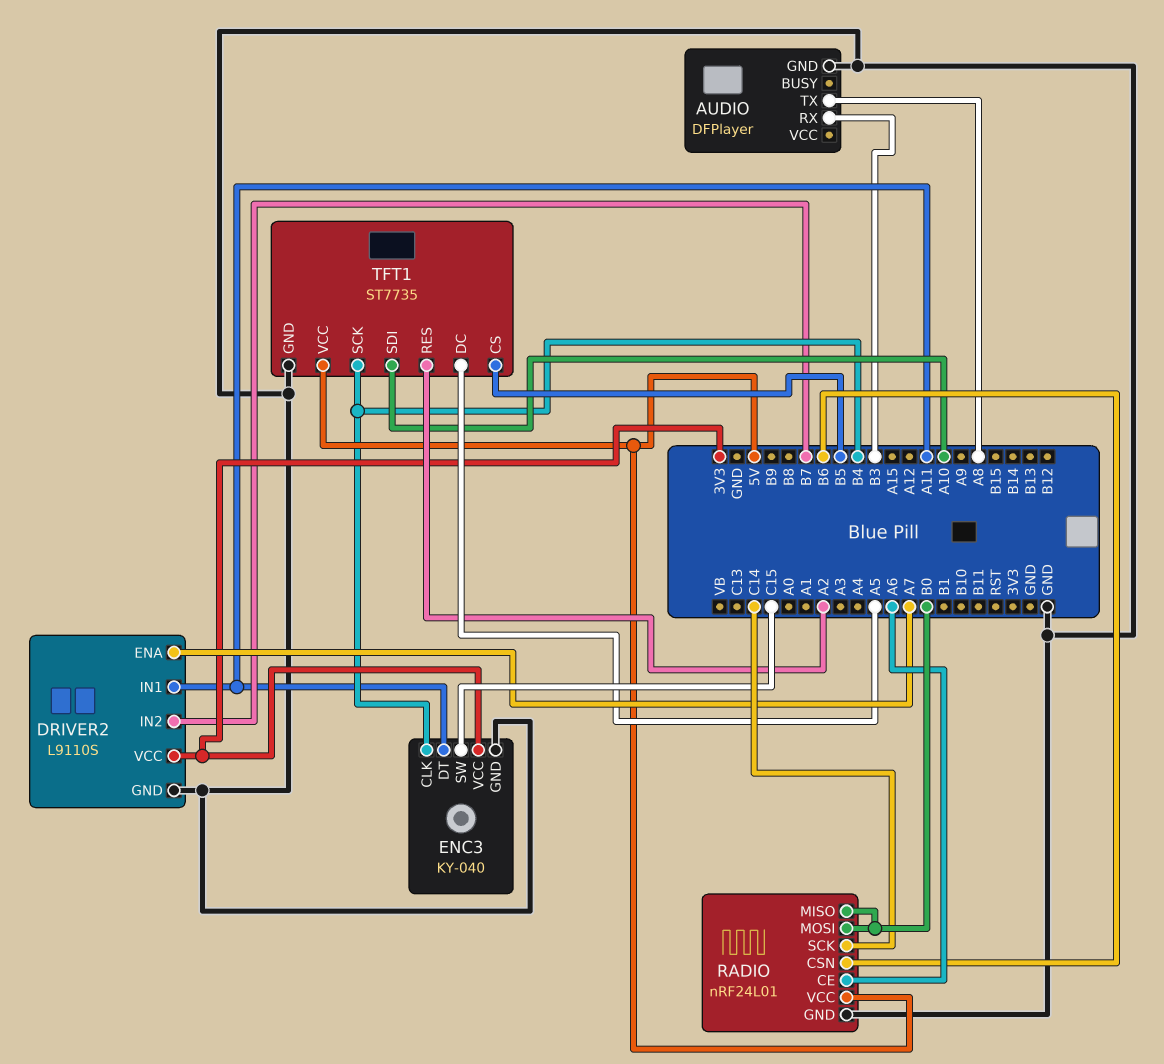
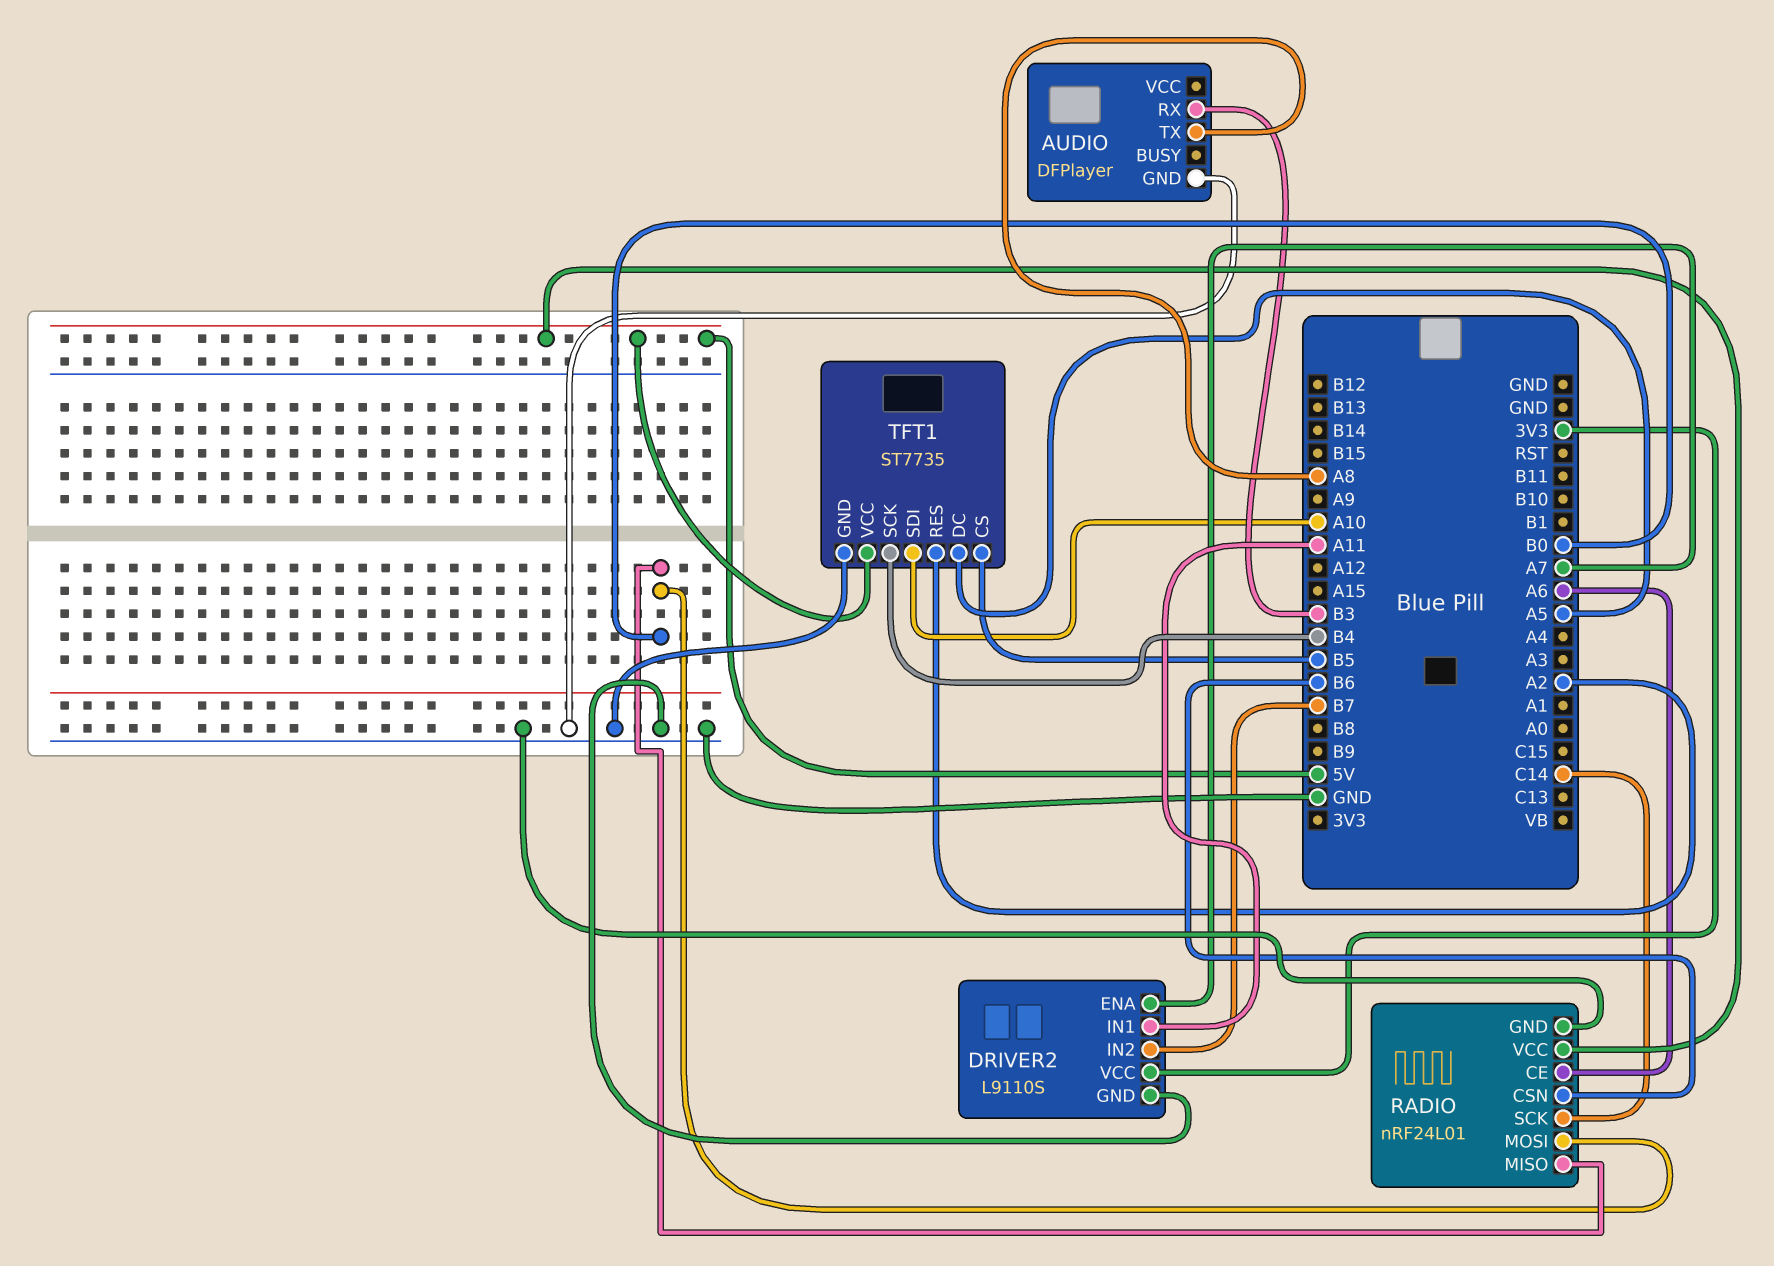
ENC3: KY-040 -> none
ENC3 pin CLK: B4 -> none
ENC3 pin DT: A11 -> none
ENC3 pin GND: GND -> none
ENC3 pin SW: C15 -> none
ENC3 pin VCC: 3V3 -> none

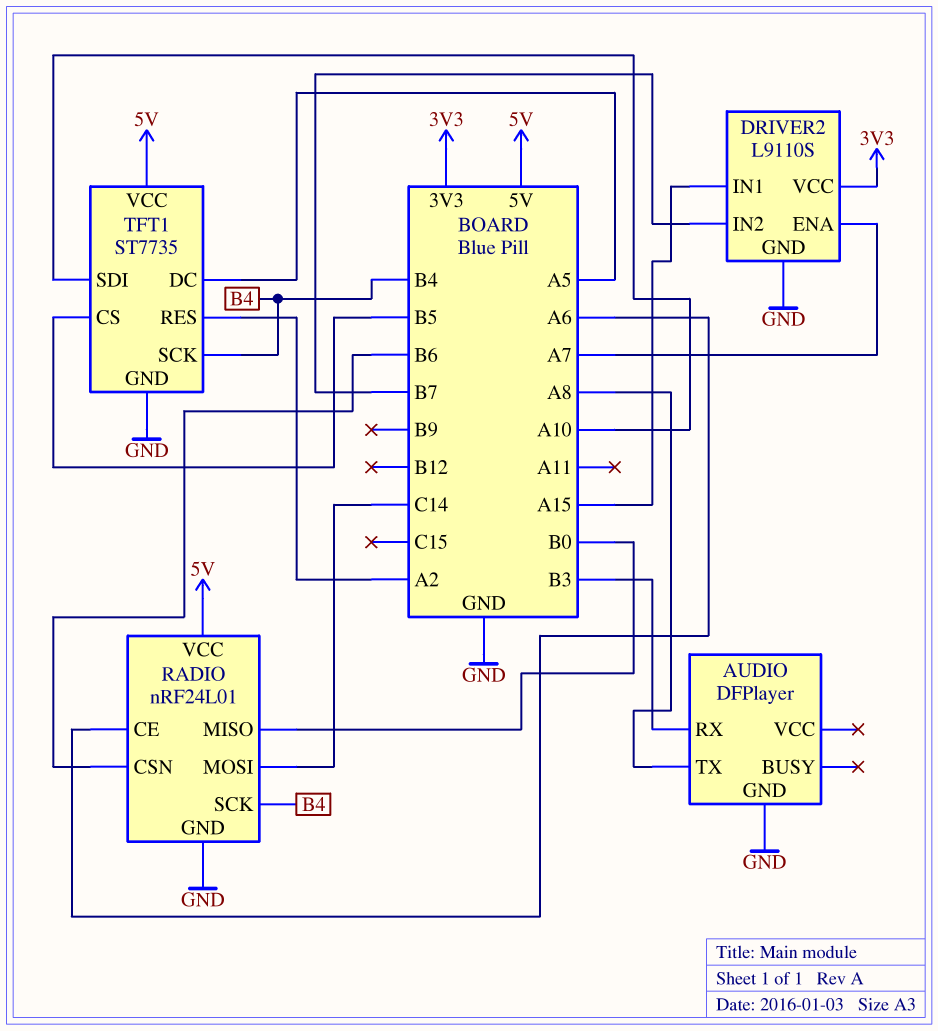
DRIVER2 pin IN1: A11 -> A15
RADIO pin MOSI: B0 -> C14
RADIO pin SCK: C14 -> B4

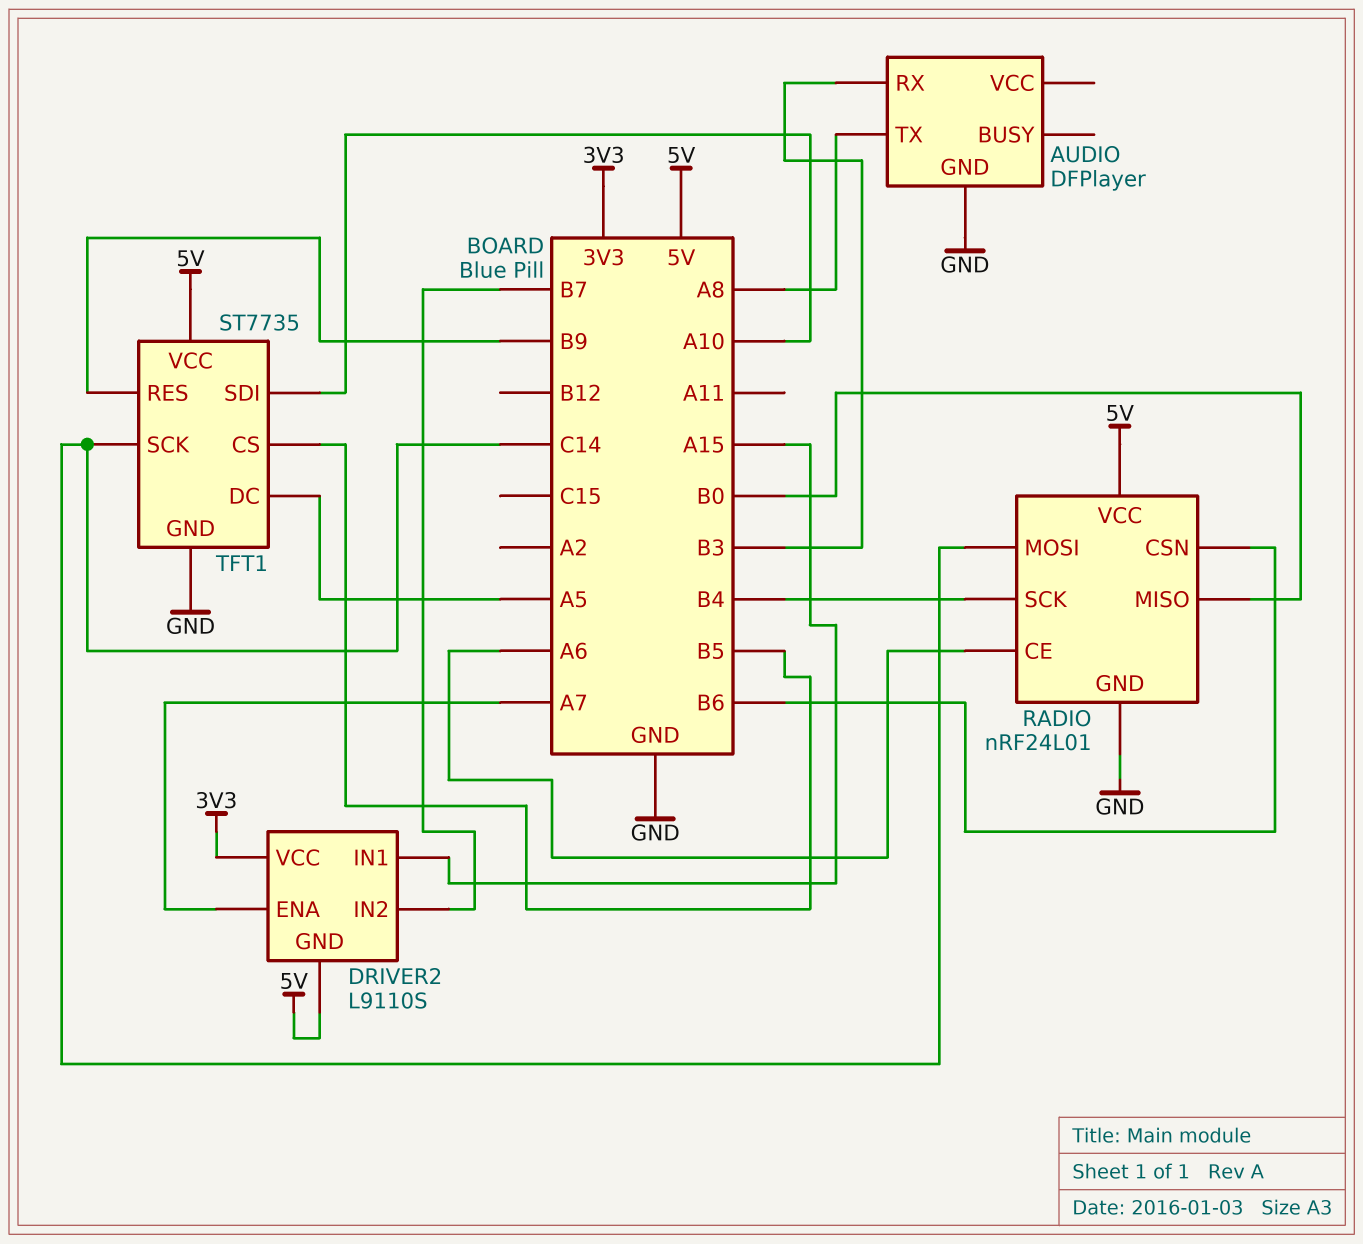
DRIVER2 pin GND: GND -> 5V
TFT1 pin RES: A2 -> B9
TFT1 pin SCK: B4 -> C14

